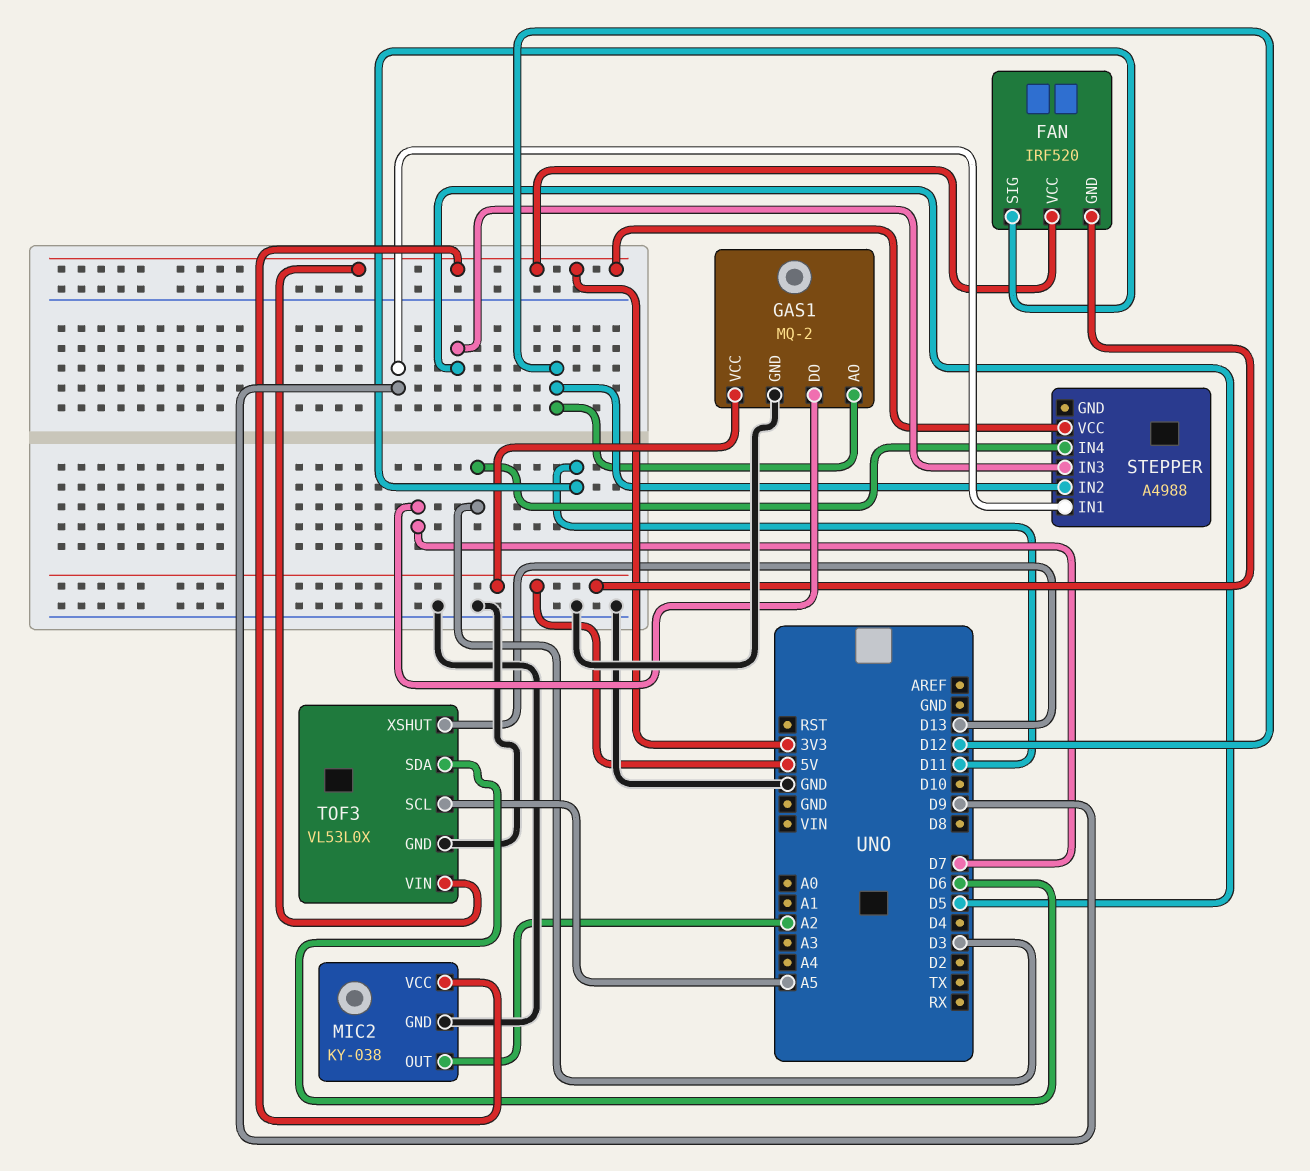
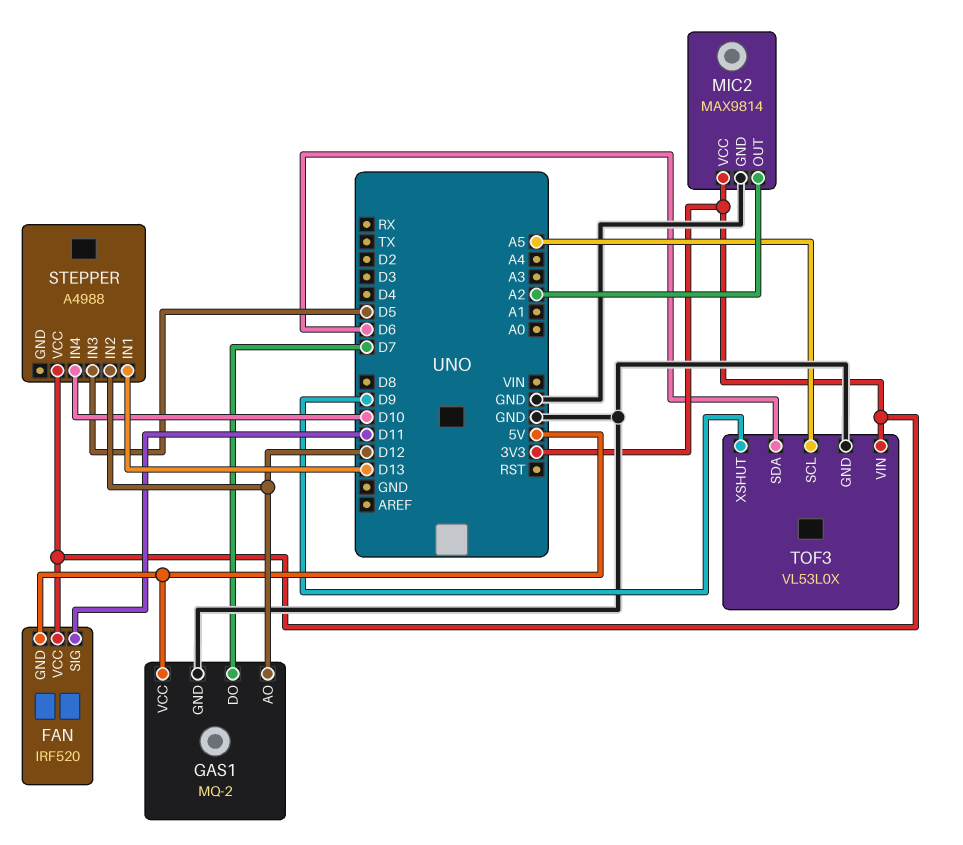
MIC2: KY-038 -> MAX9814
STEPPER pin IN1: D9 -> D13
STEPPER pin IN4: D3 -> D10
TOF3 pin XSHUT: D13 -> D9

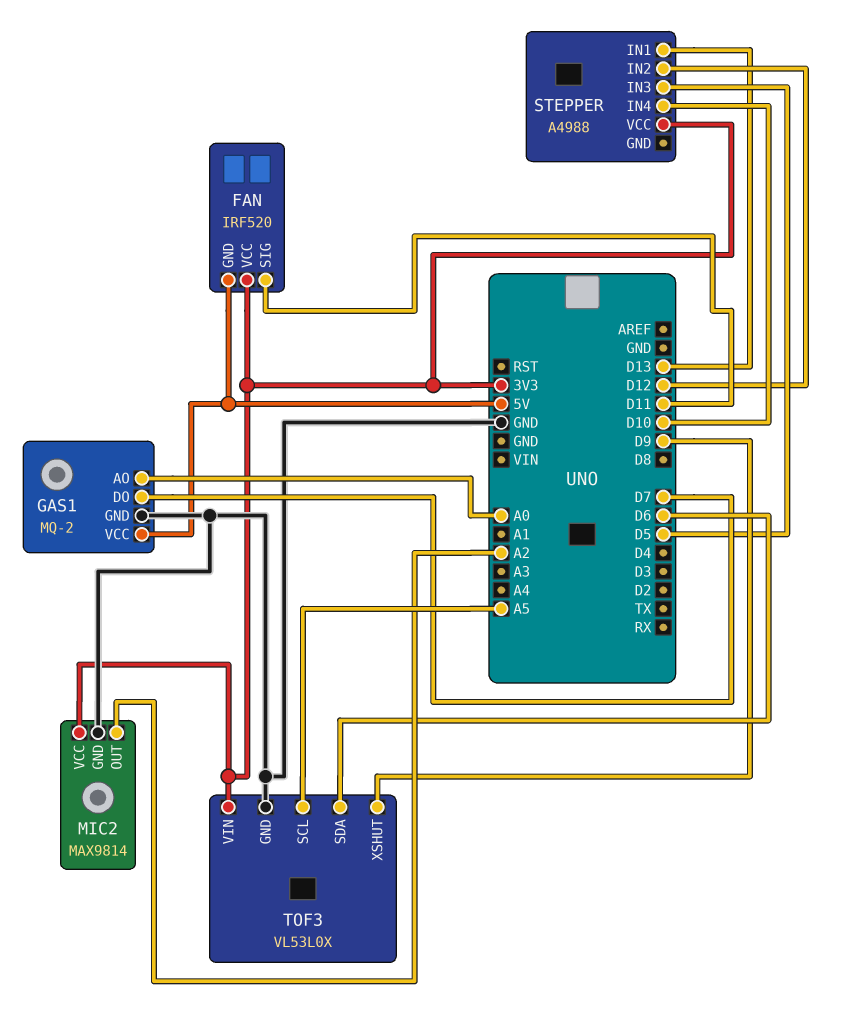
GAS1 pin AO: D12 -> A0

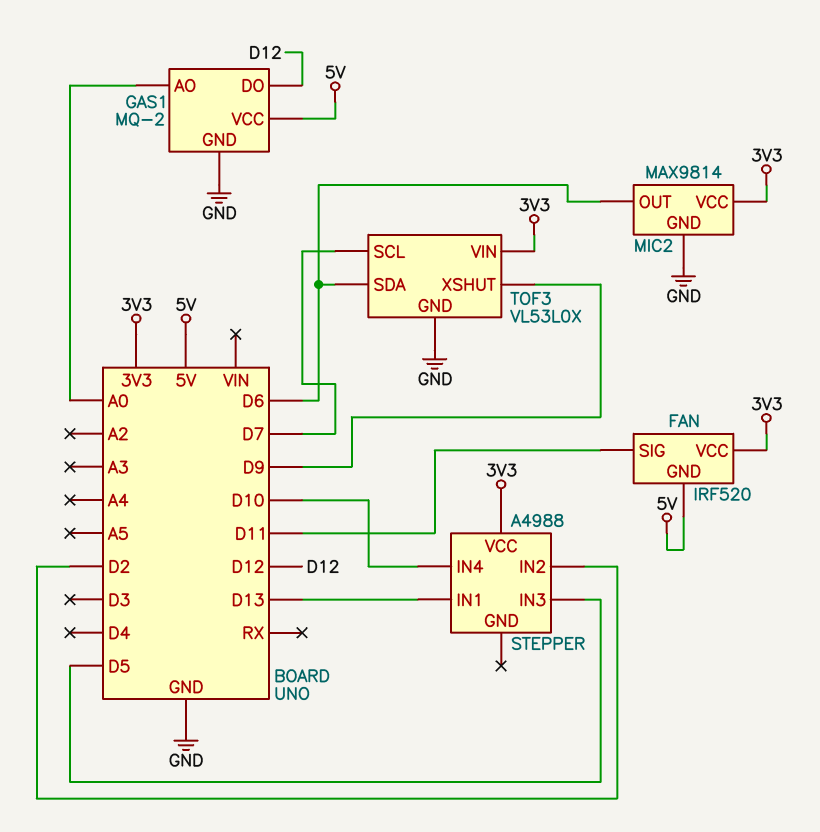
GAS1 pin DO: D7 -> D12
MIC2 pin OUT: A2 -> D6
STEPPER pin IN2: D12 -> D2
TOF3 pin SCL: A5 -> D7

